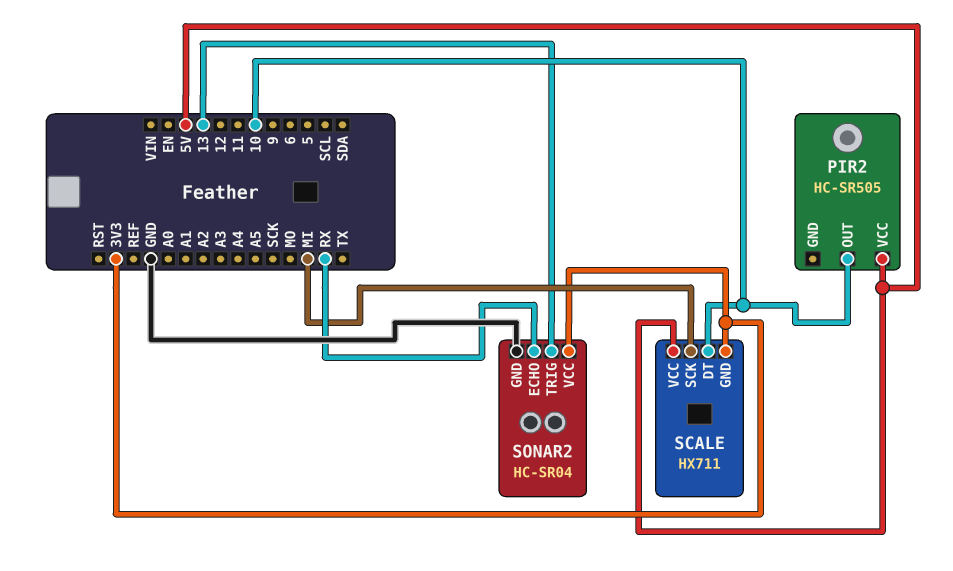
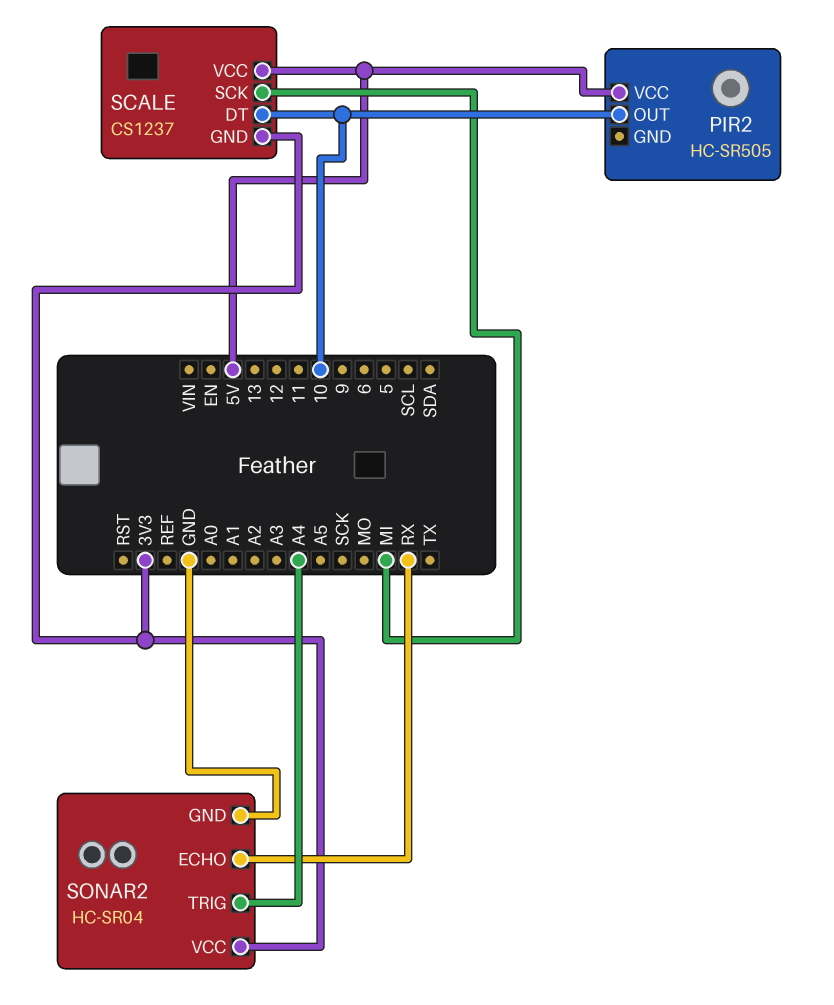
SCALE: HX711 -> CS1237
SONAR2 pin TRIG: 13 -> A4

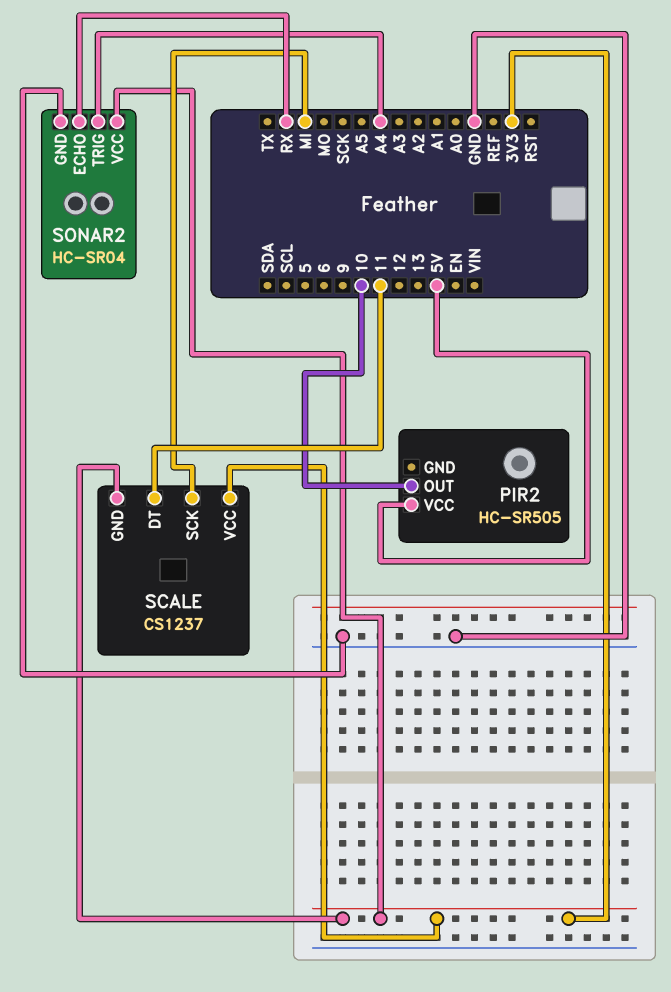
SCALE pin DT: 10 -> 11
SCALE pin VCC: 5V -> 3V3

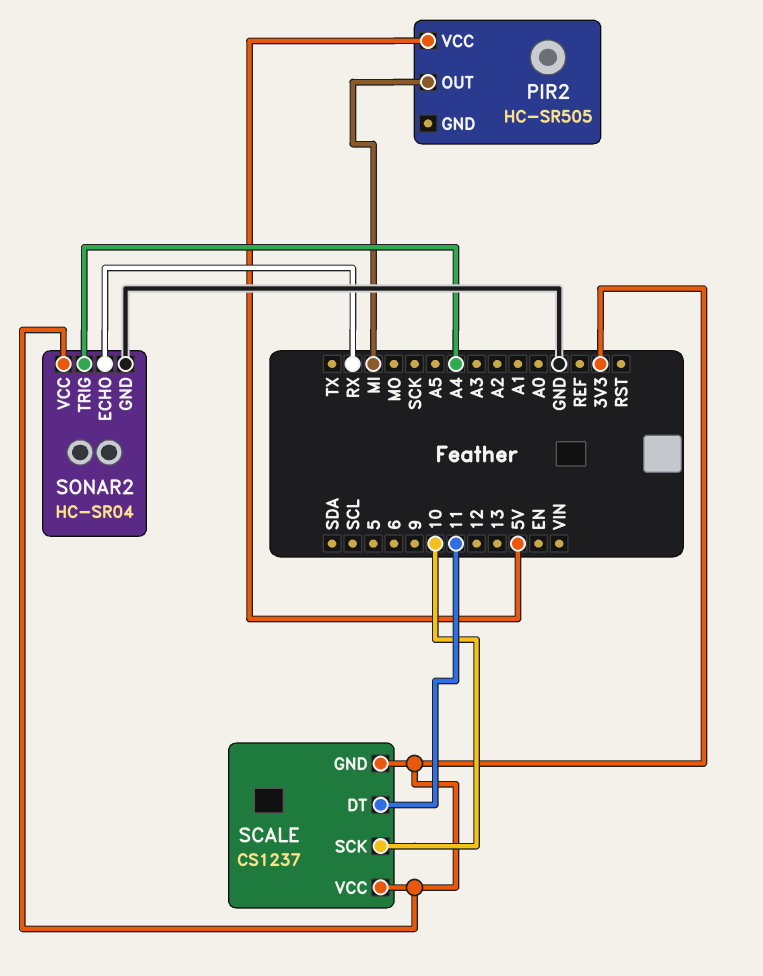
PIR2 pin OUT: 10 -> MI
SCALE pin SCK: MI -> 10

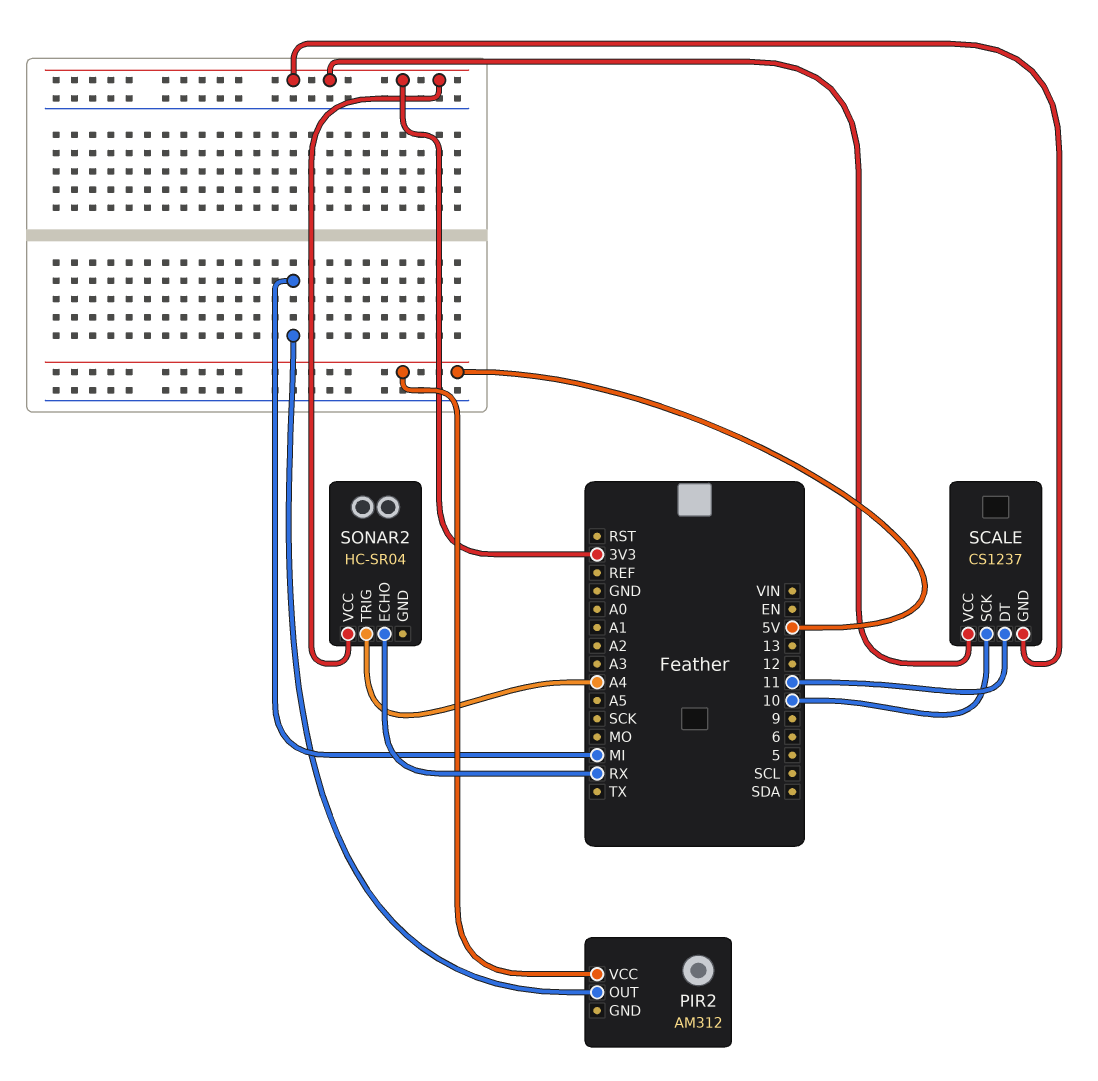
PIR2: HC-SR505 -> AM312
SONAR2 pin GND: GND -> none

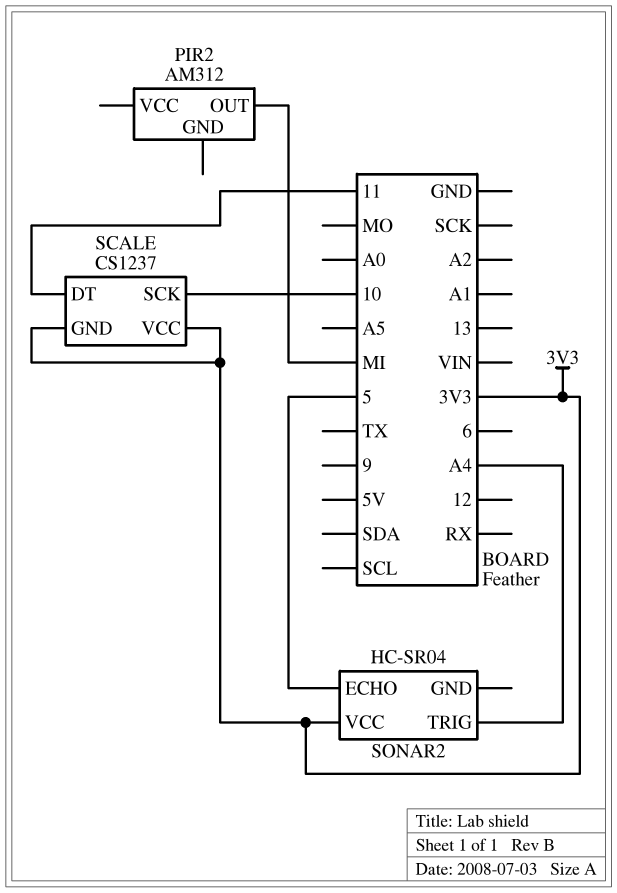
PIR2 pin VCC: 5V -> none
SONAR2 pin ECHO: RX -> 5

